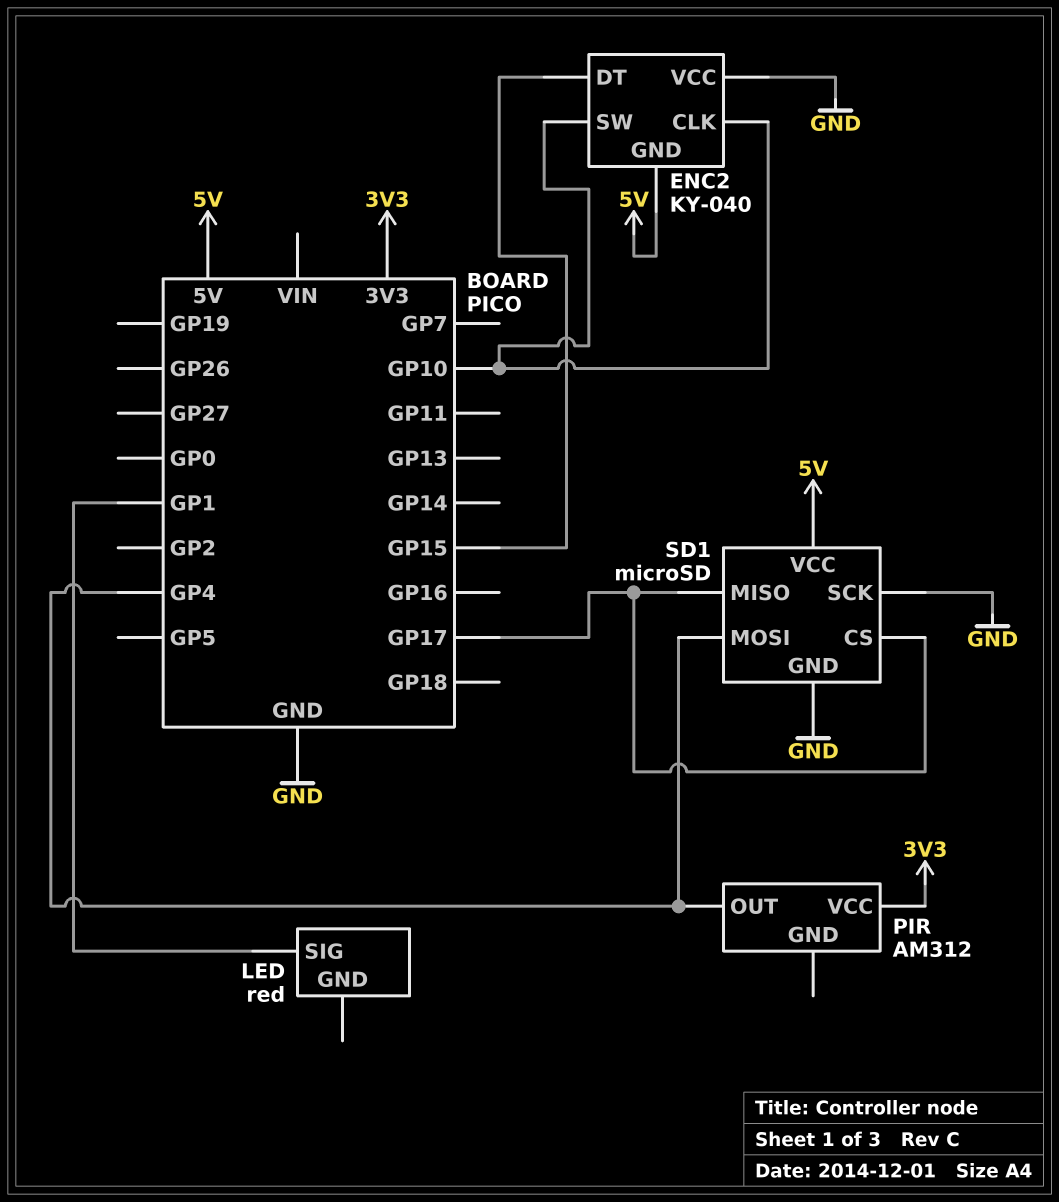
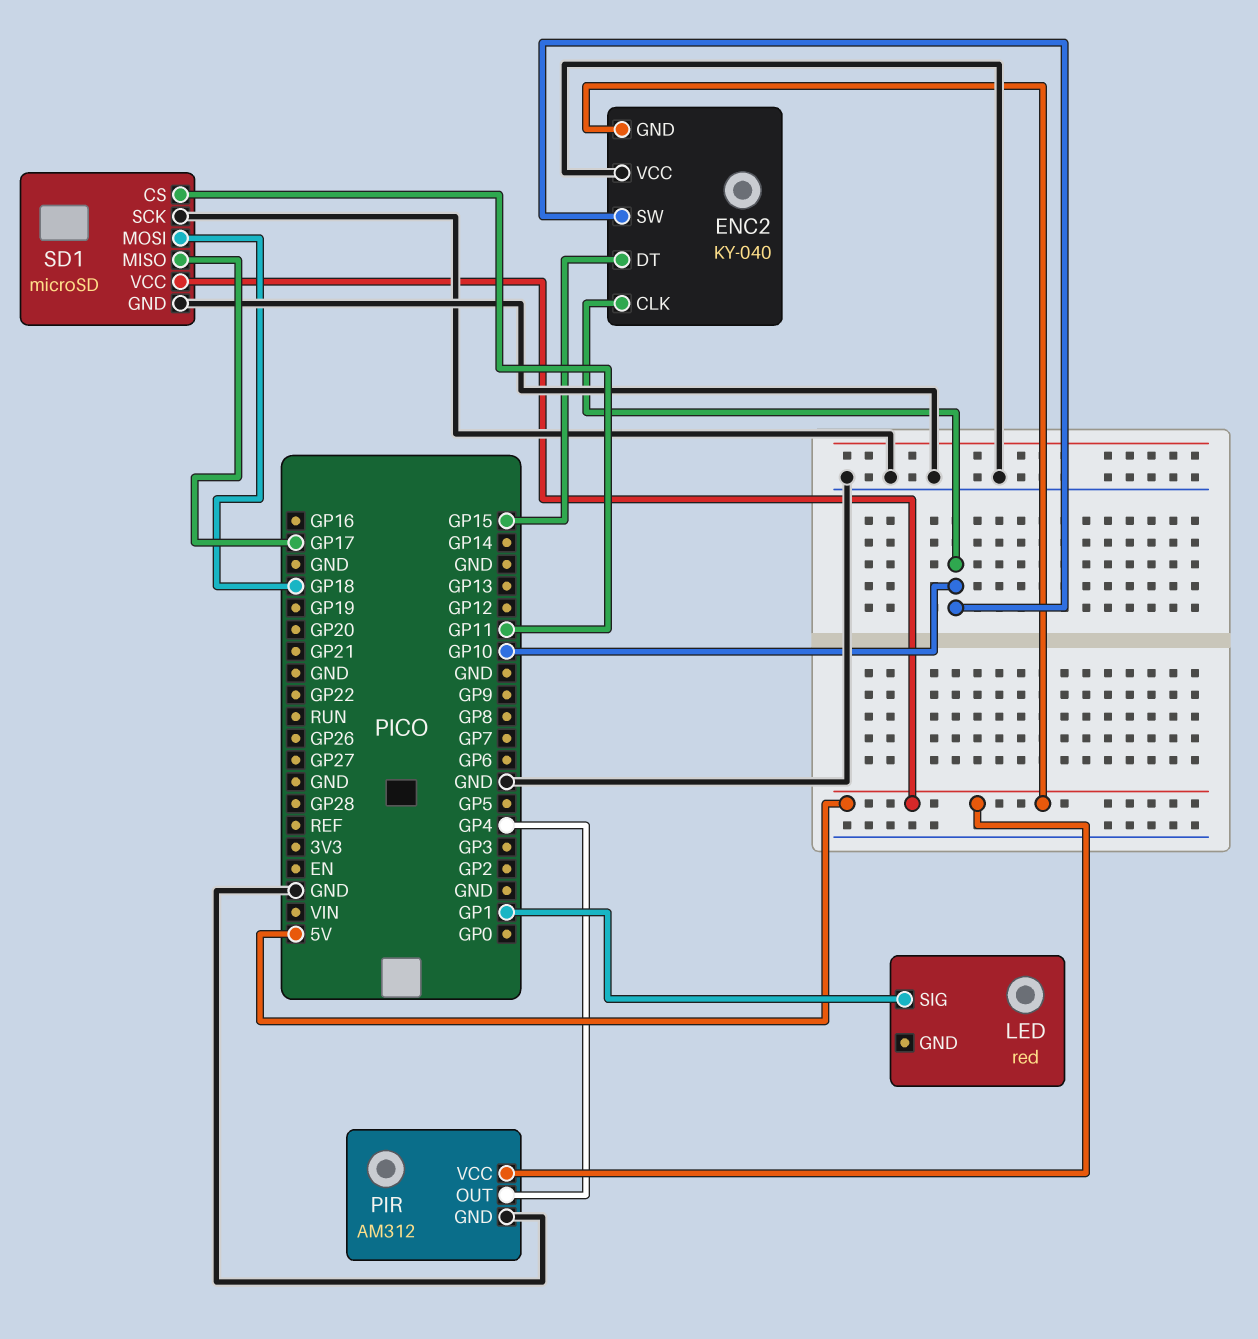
PIR pin GND: none -> GND
PIR pin VCC: 3V3 -> 5V
SD1 pin CS: GP17 -> GP11
SD1 pin MOSI: GP4 -> GP18

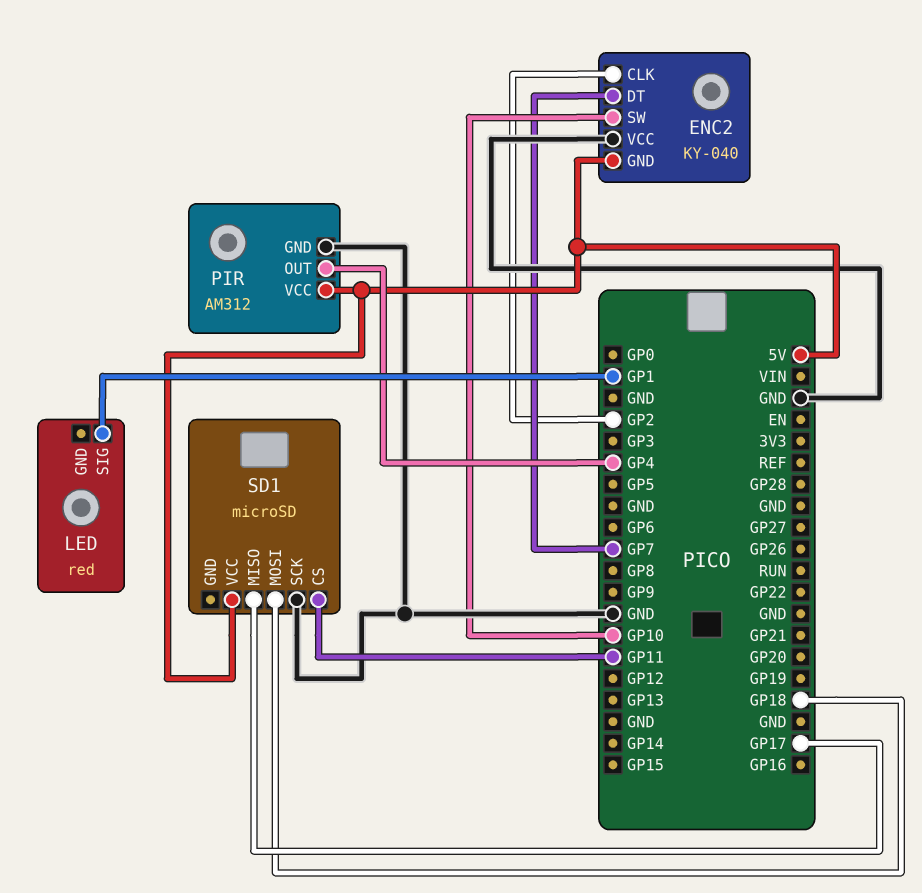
ENC2 pin CLK: GP10 -> GP2
ENC2 pin DT: GP15 -> GP7
SD1 pin GND: GND -> none

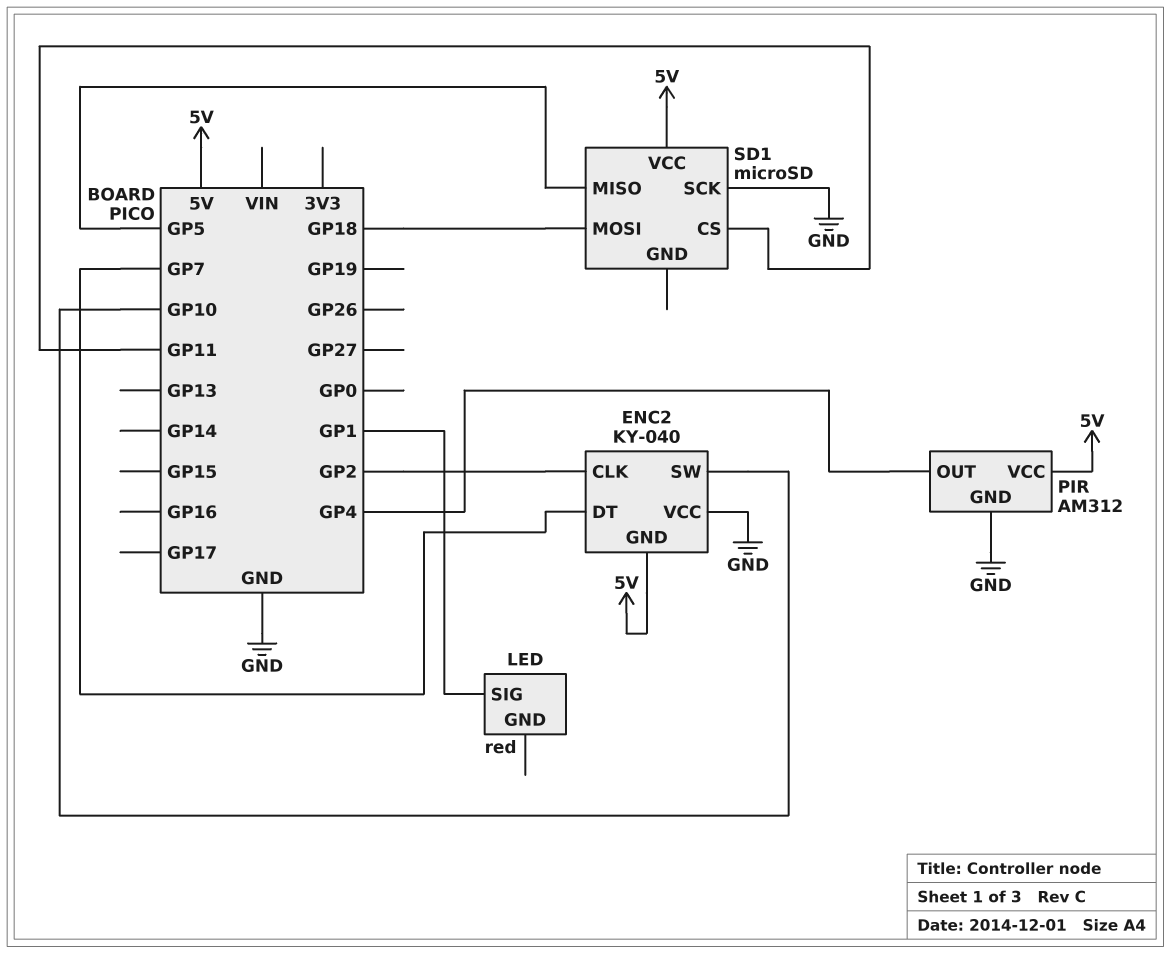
SD1 pin MISO: GP17 -> GP5

